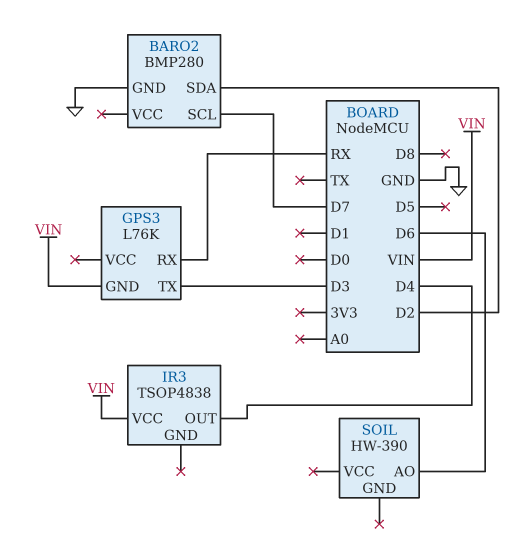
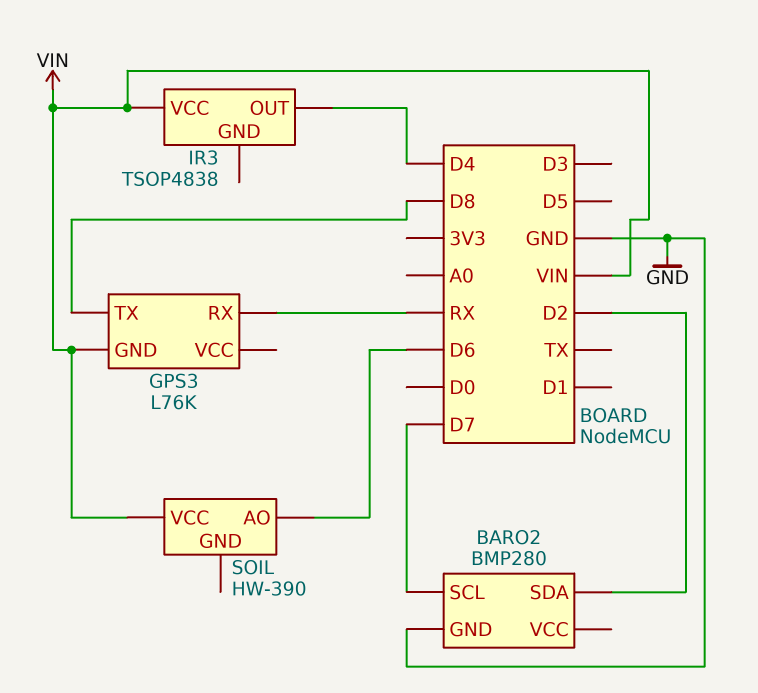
GPS3 pin TX: D3 -> D8
SOIL pin VCC: none -> VIN

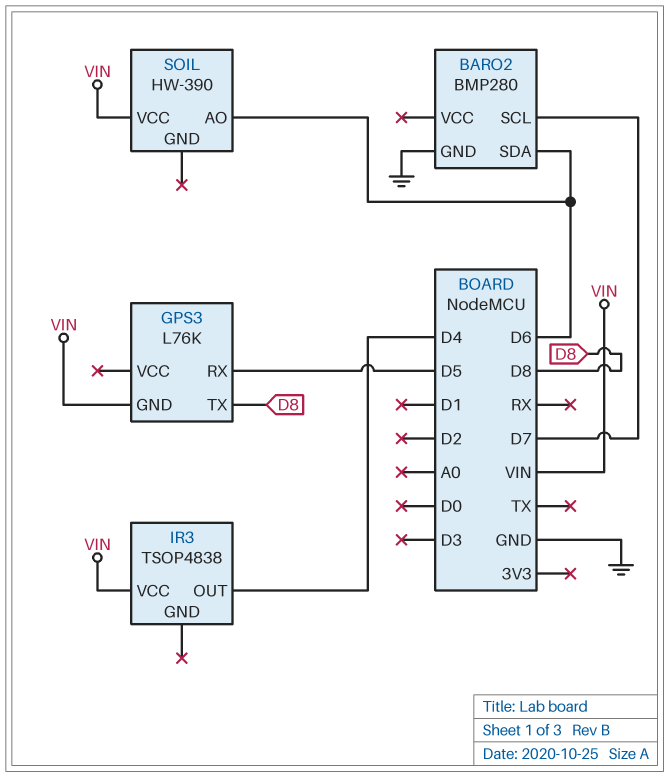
BARO2 pin SDA: D2 -> D6
GPS3 pin RX: RX -> D5

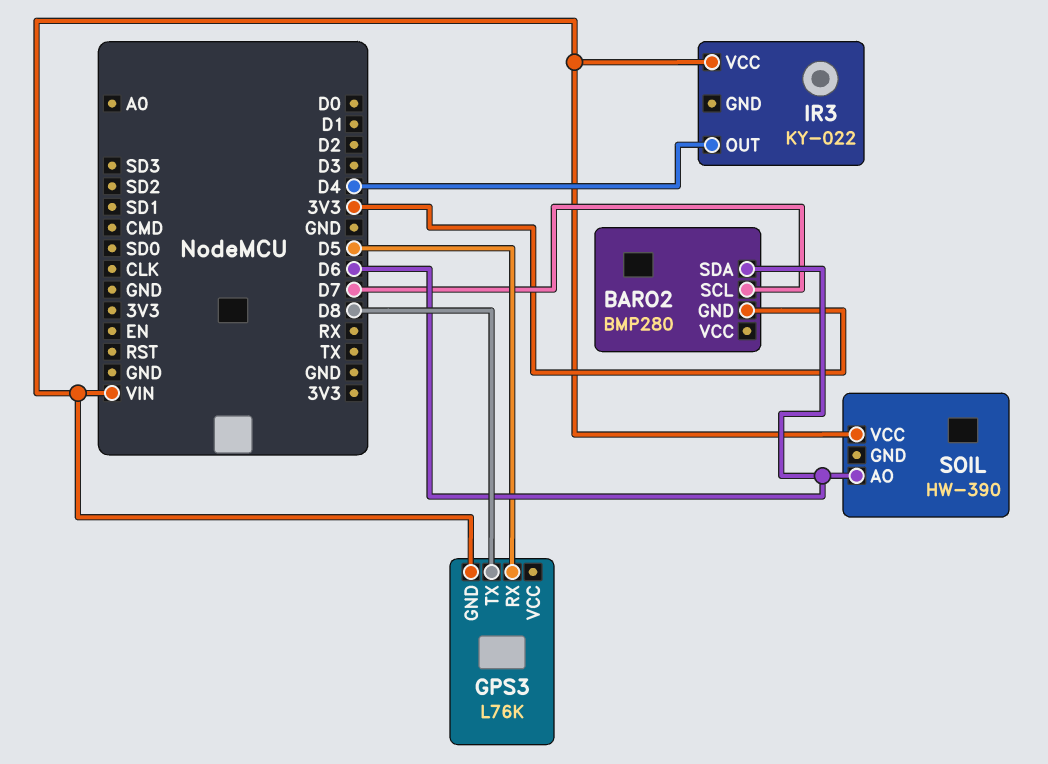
BARO2 pin GND: GND -> 3V3
IR3: TSOP4838 -> KY-022

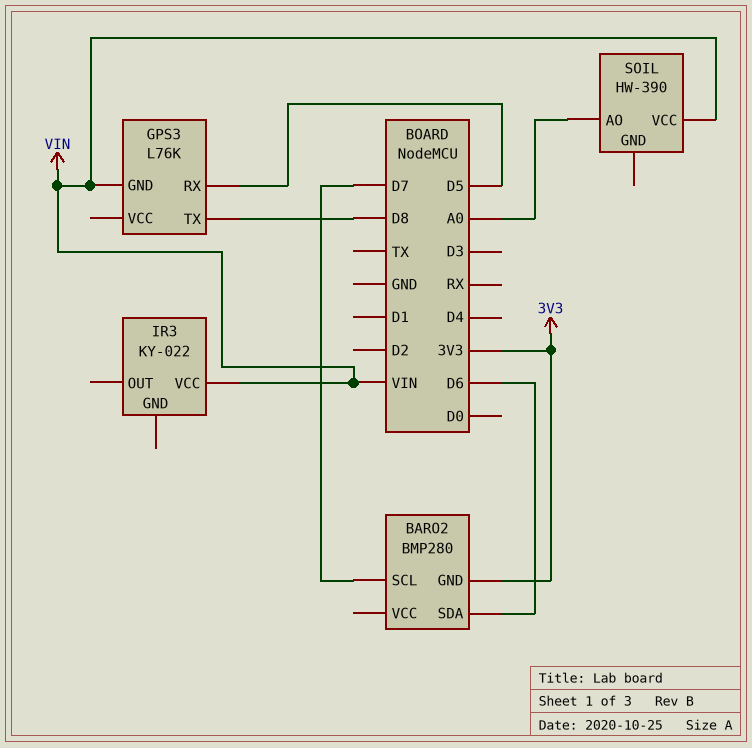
IR3 pin OUT: D4 -> none
SOIL pin AO: D6 -> A0

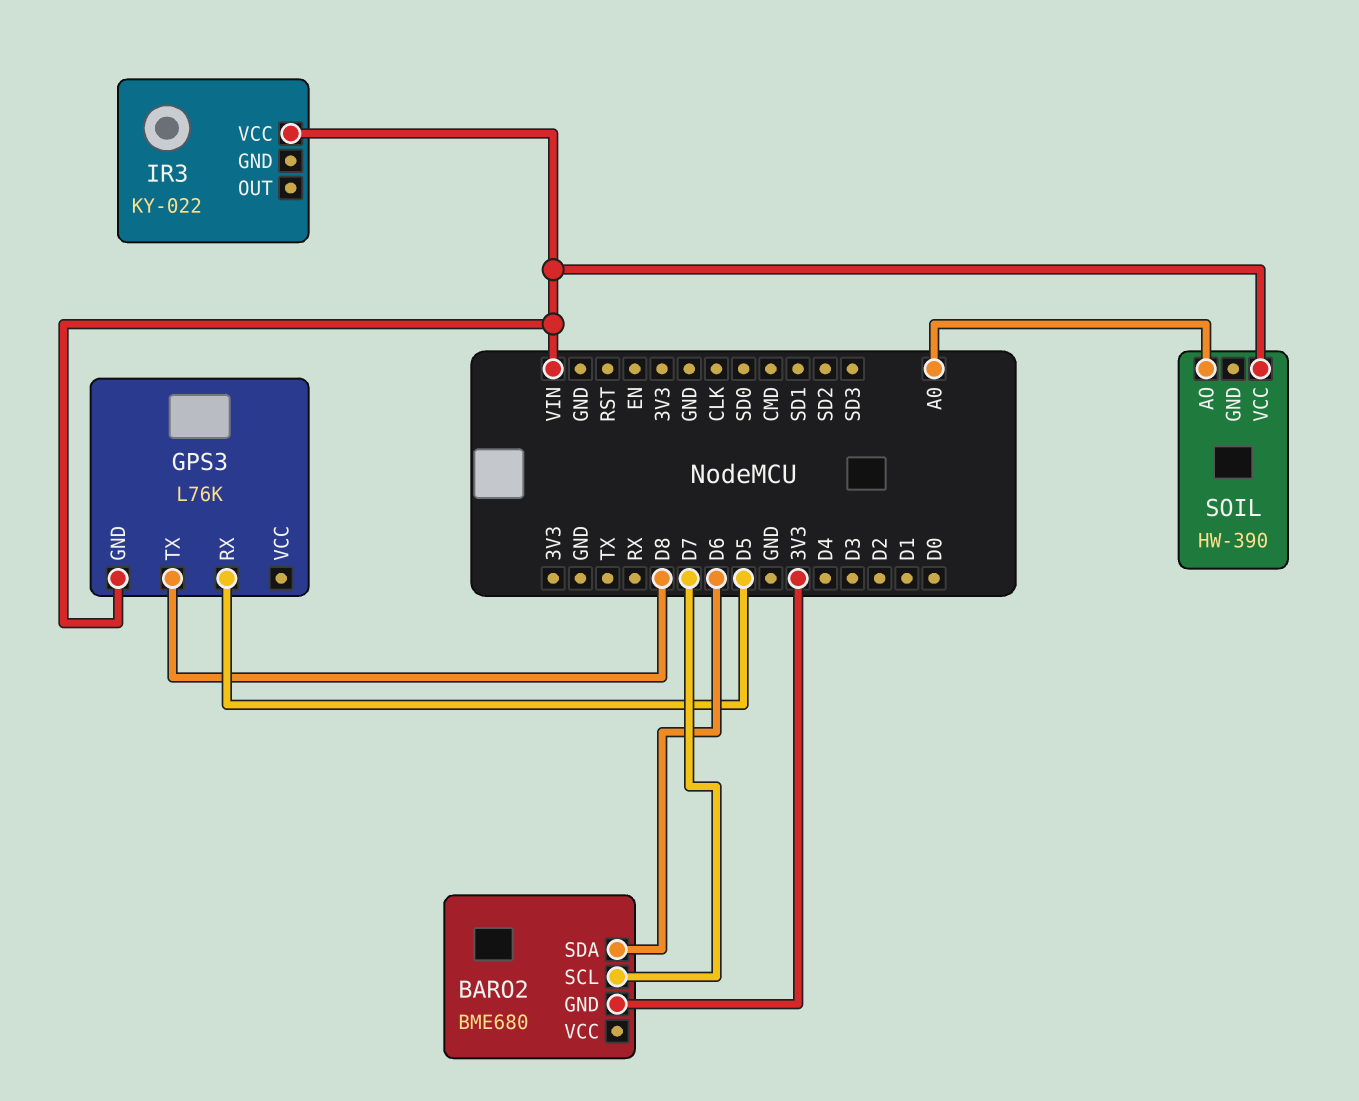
BARO2: BMP280 -> BME680

